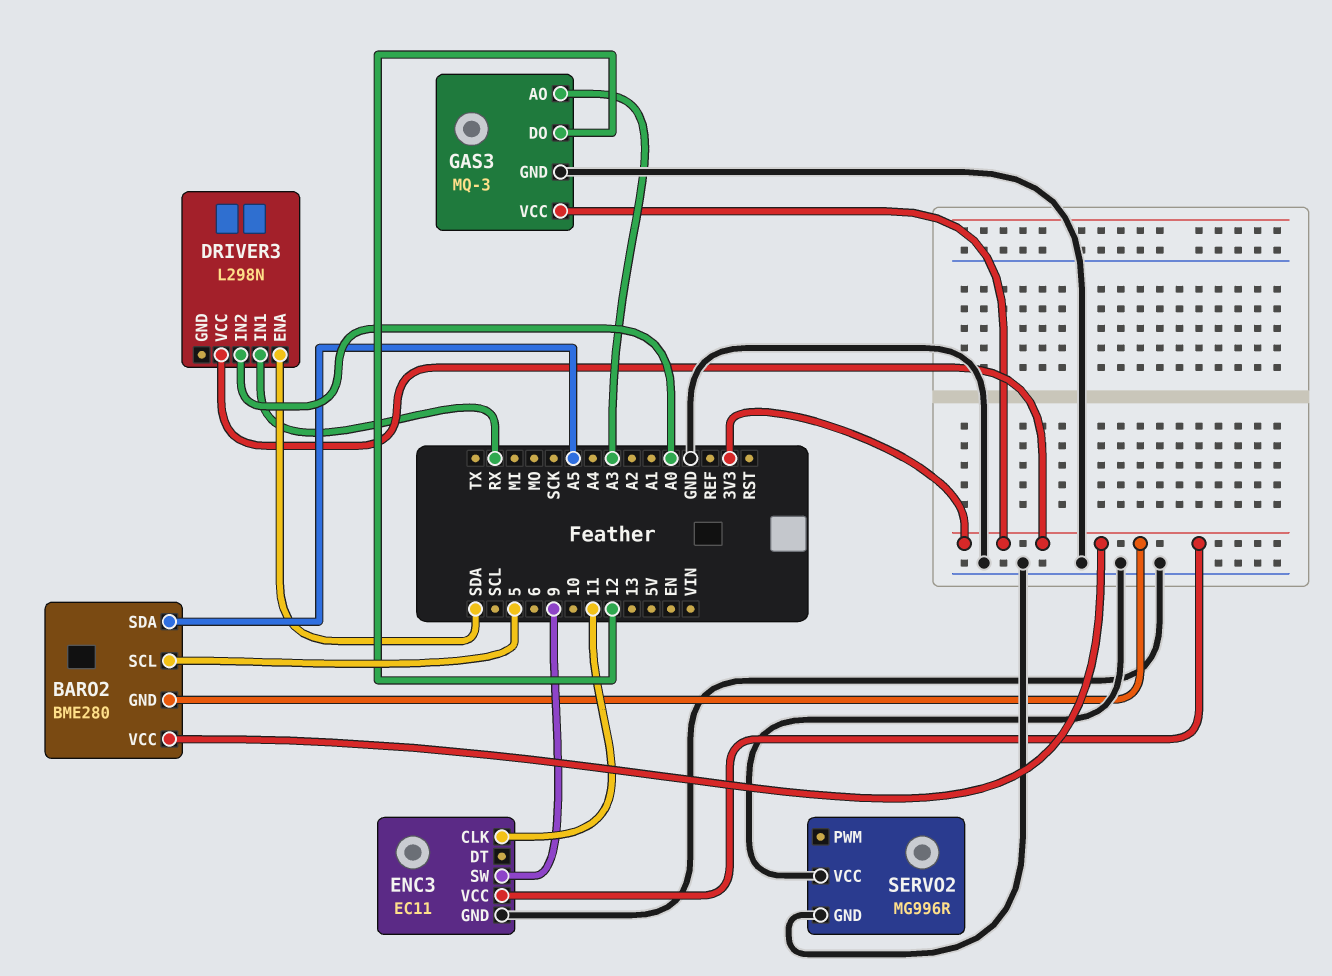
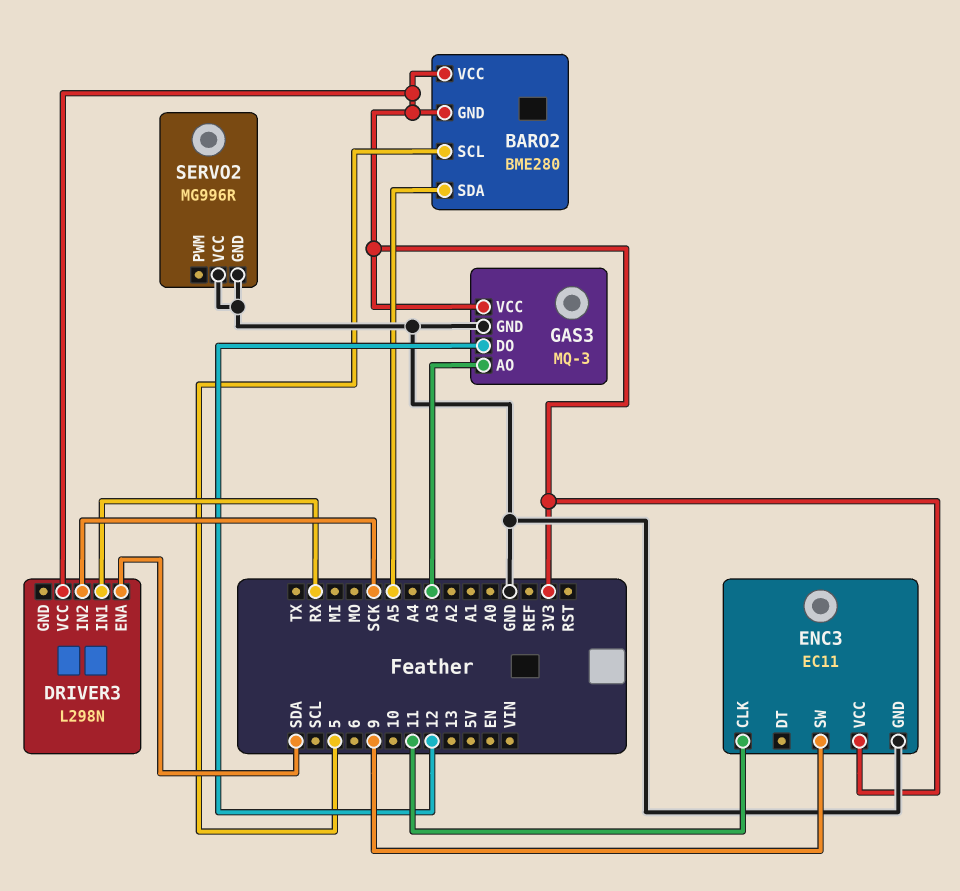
DRIVER3 pin IN2: A0 -> SCK

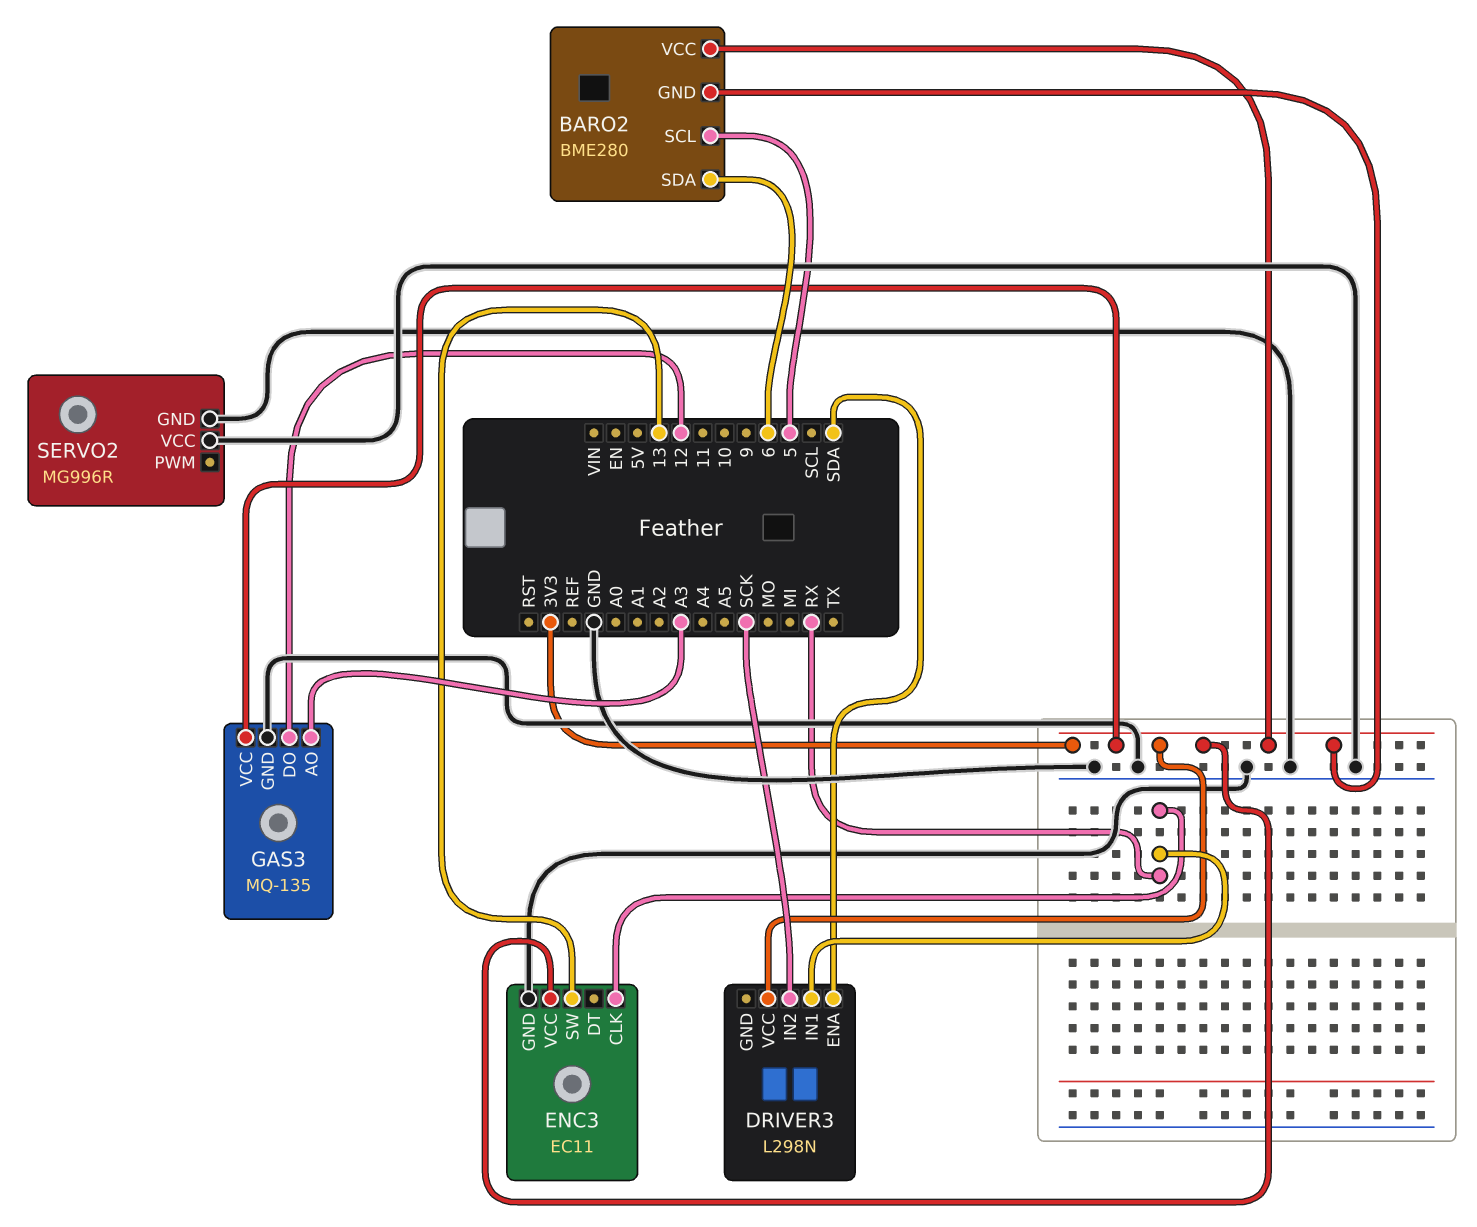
BARO2 pin SDA: A5 -> 6
ENC3 pin CLK: 11 -> RX
ENC3 pin SW: 9 -> 13
GAS3: MQ-3 -> MQ-135

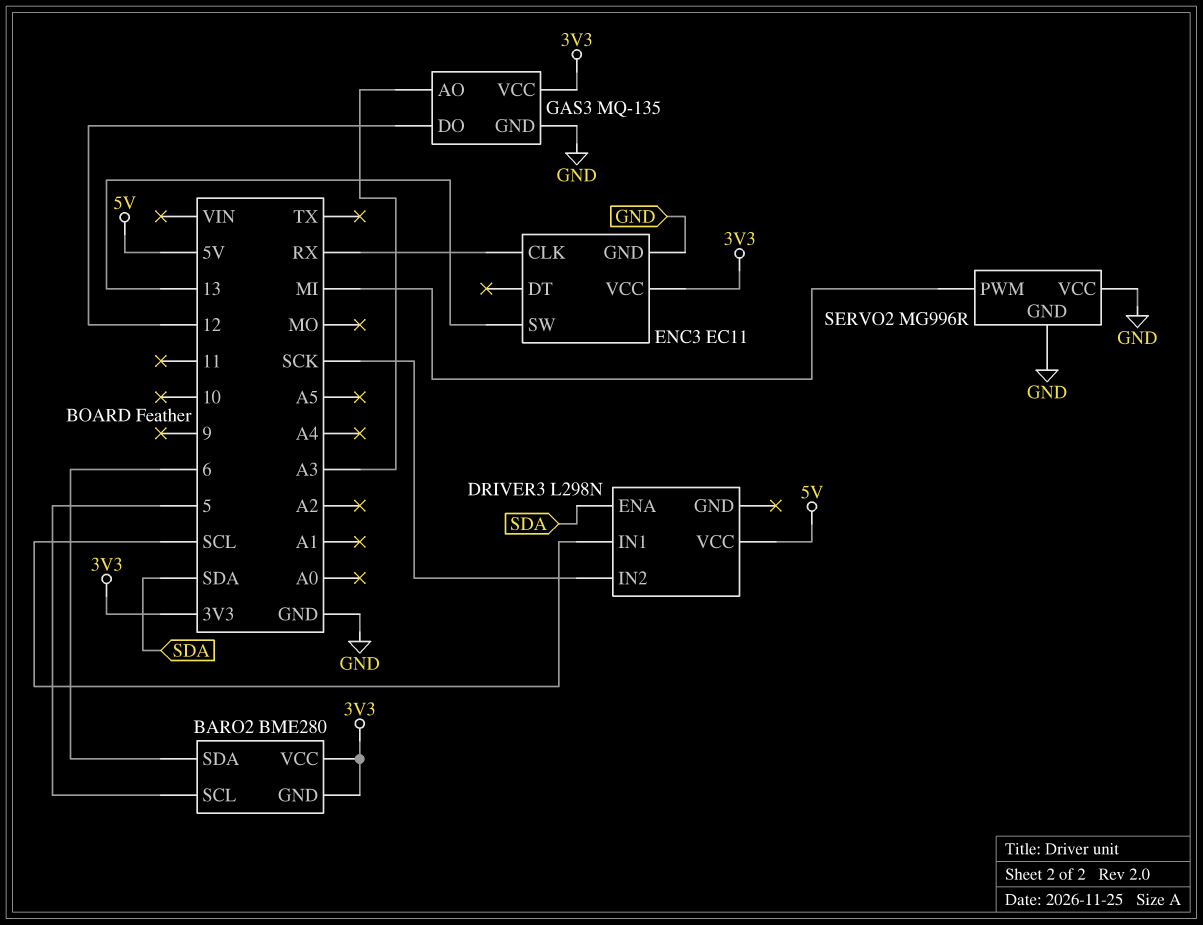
DRIVER3 pin IN1: RX -> SCL
DRIVER3 pin VCC: 3V3 -> 5V
SERVO2 pin PWM: none -> MI

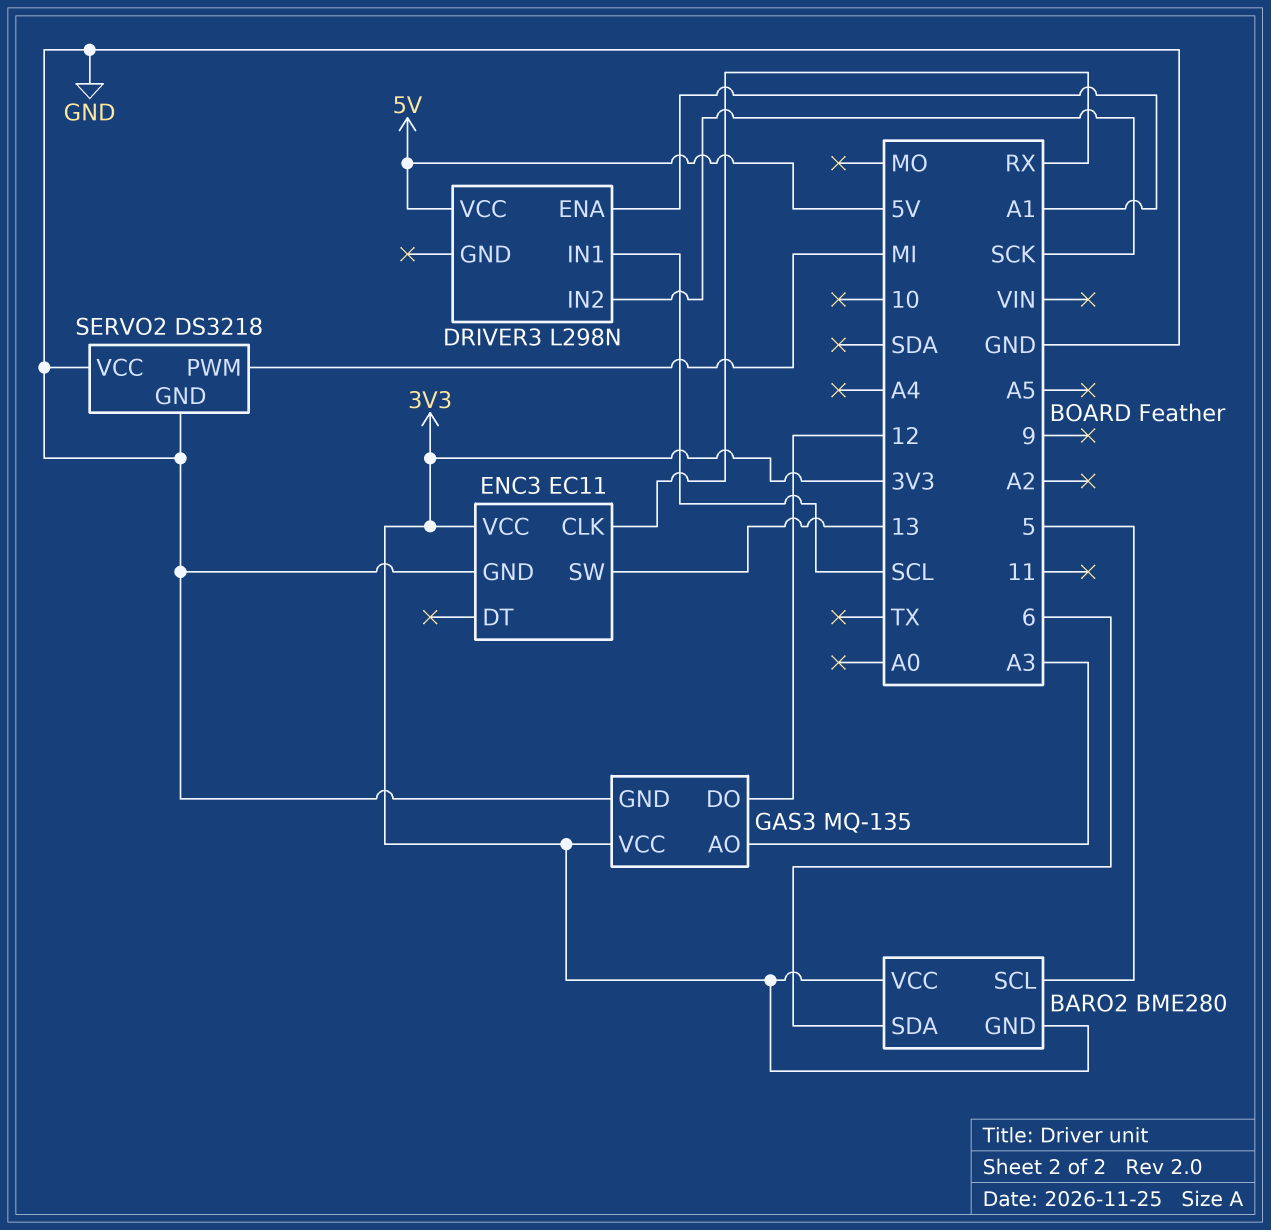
DRIVER3 pin ENA: SDA -> A1
SERVO2: MG996R -> DS3218

